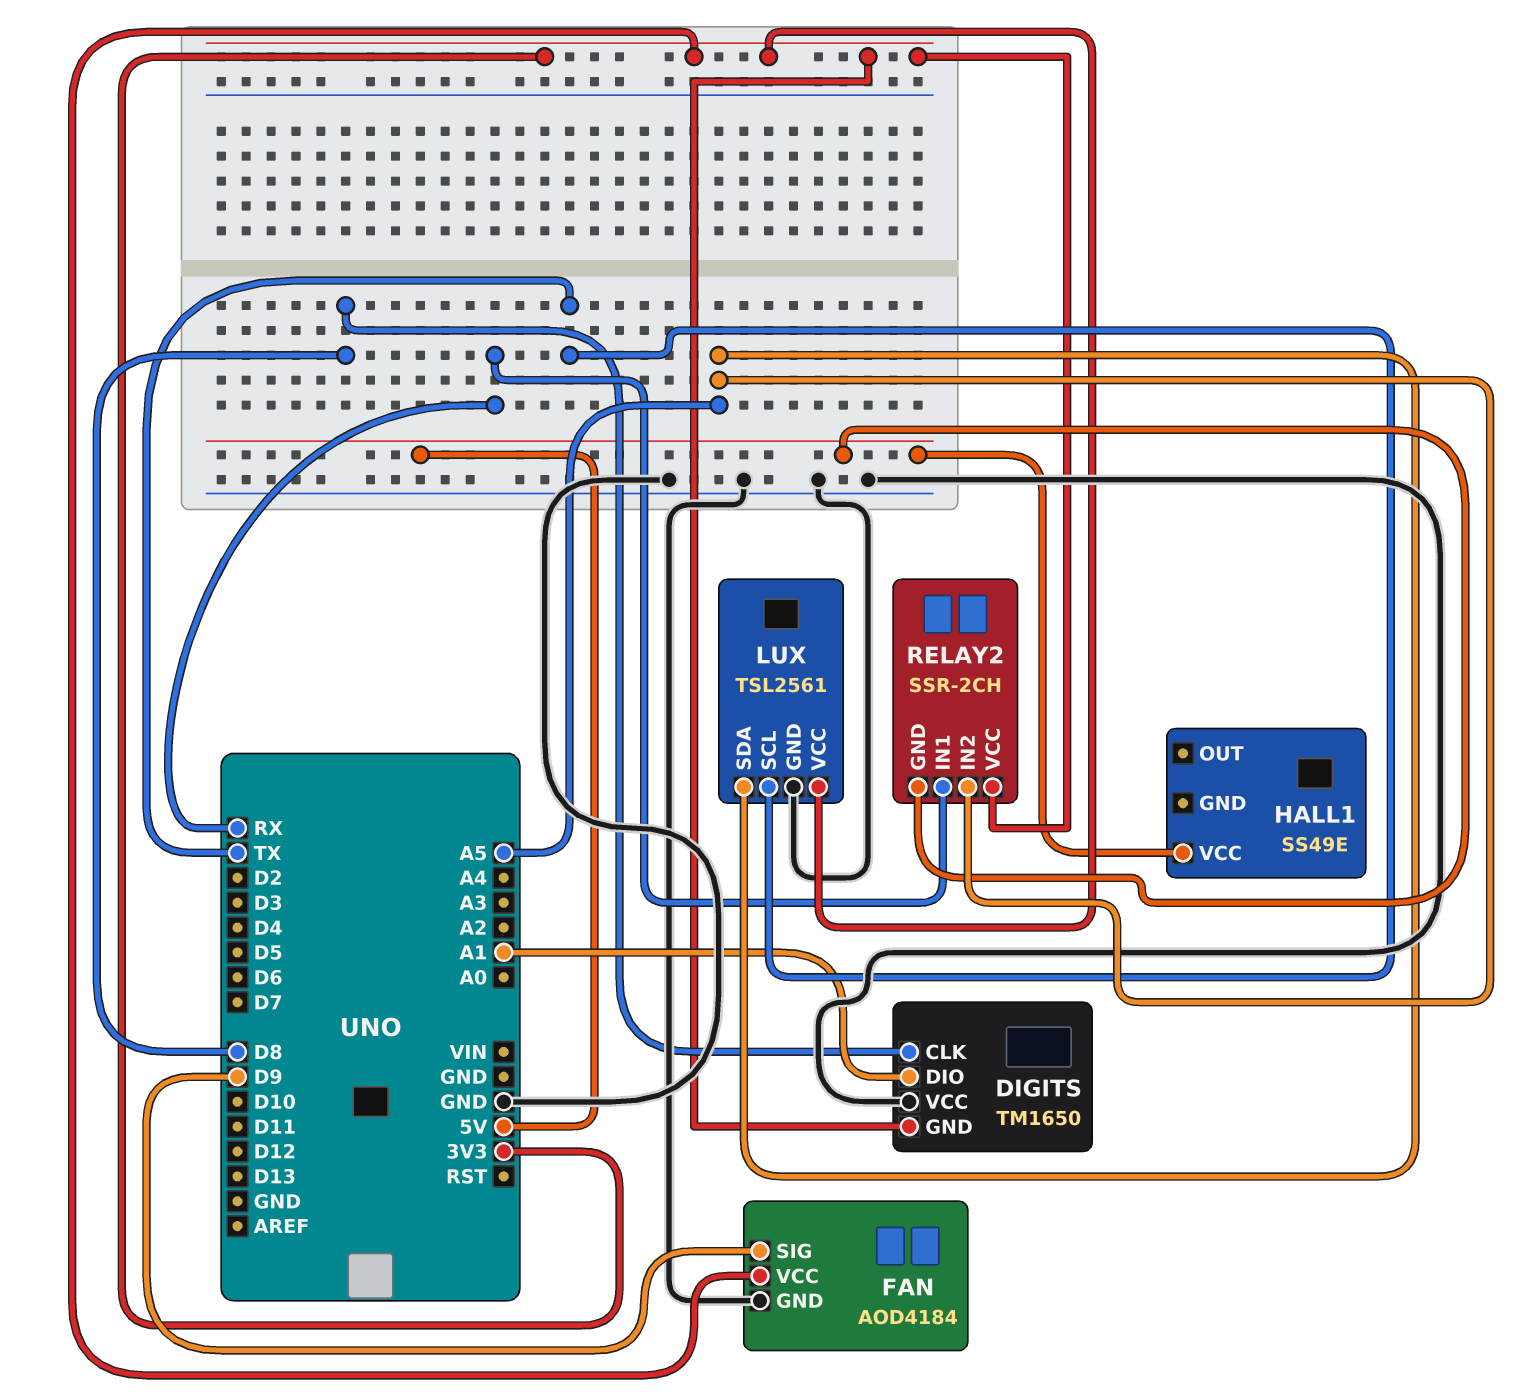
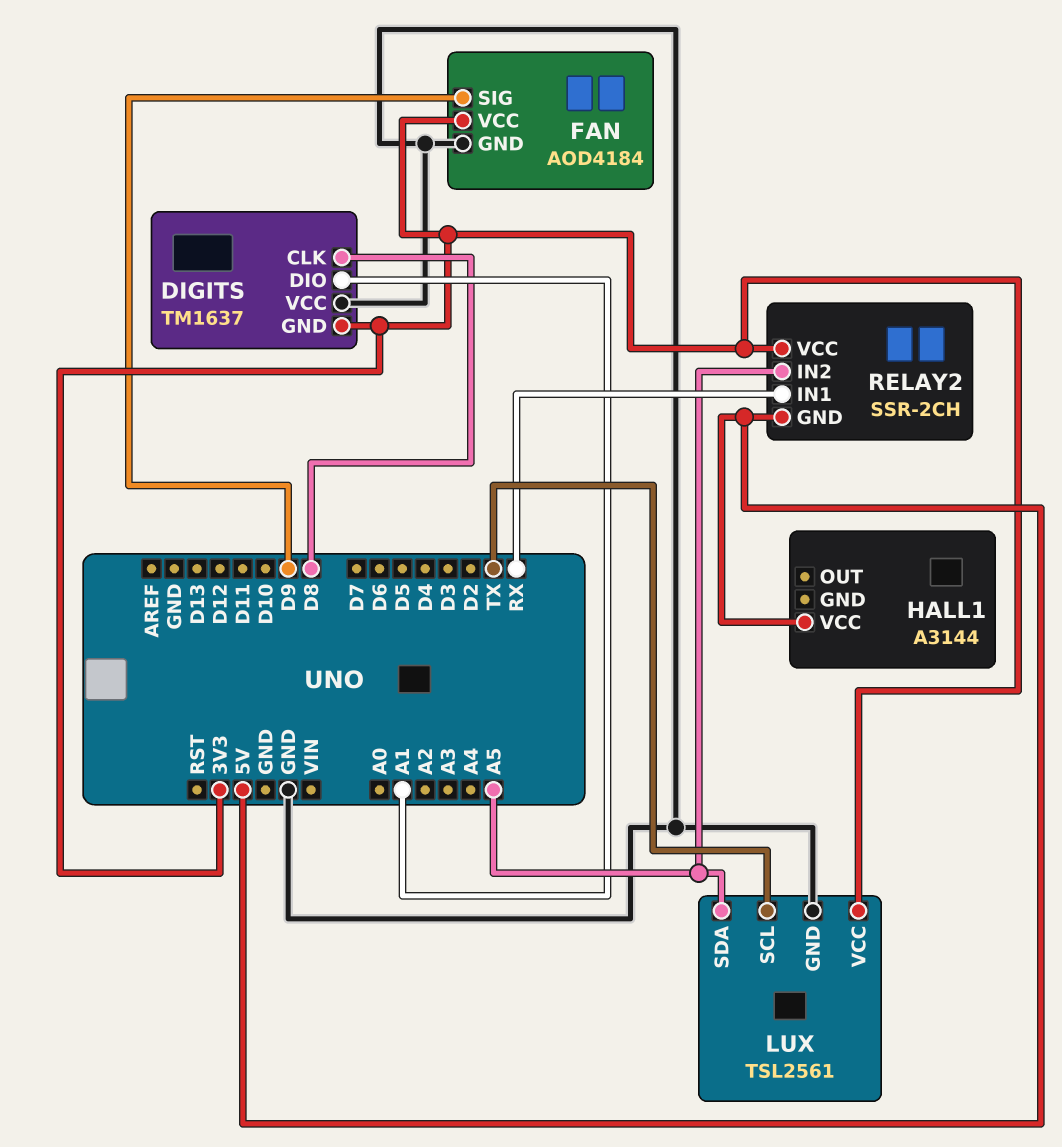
DIGITS: TM1650 -> TM1637
HALL1: SS49E -> A3144

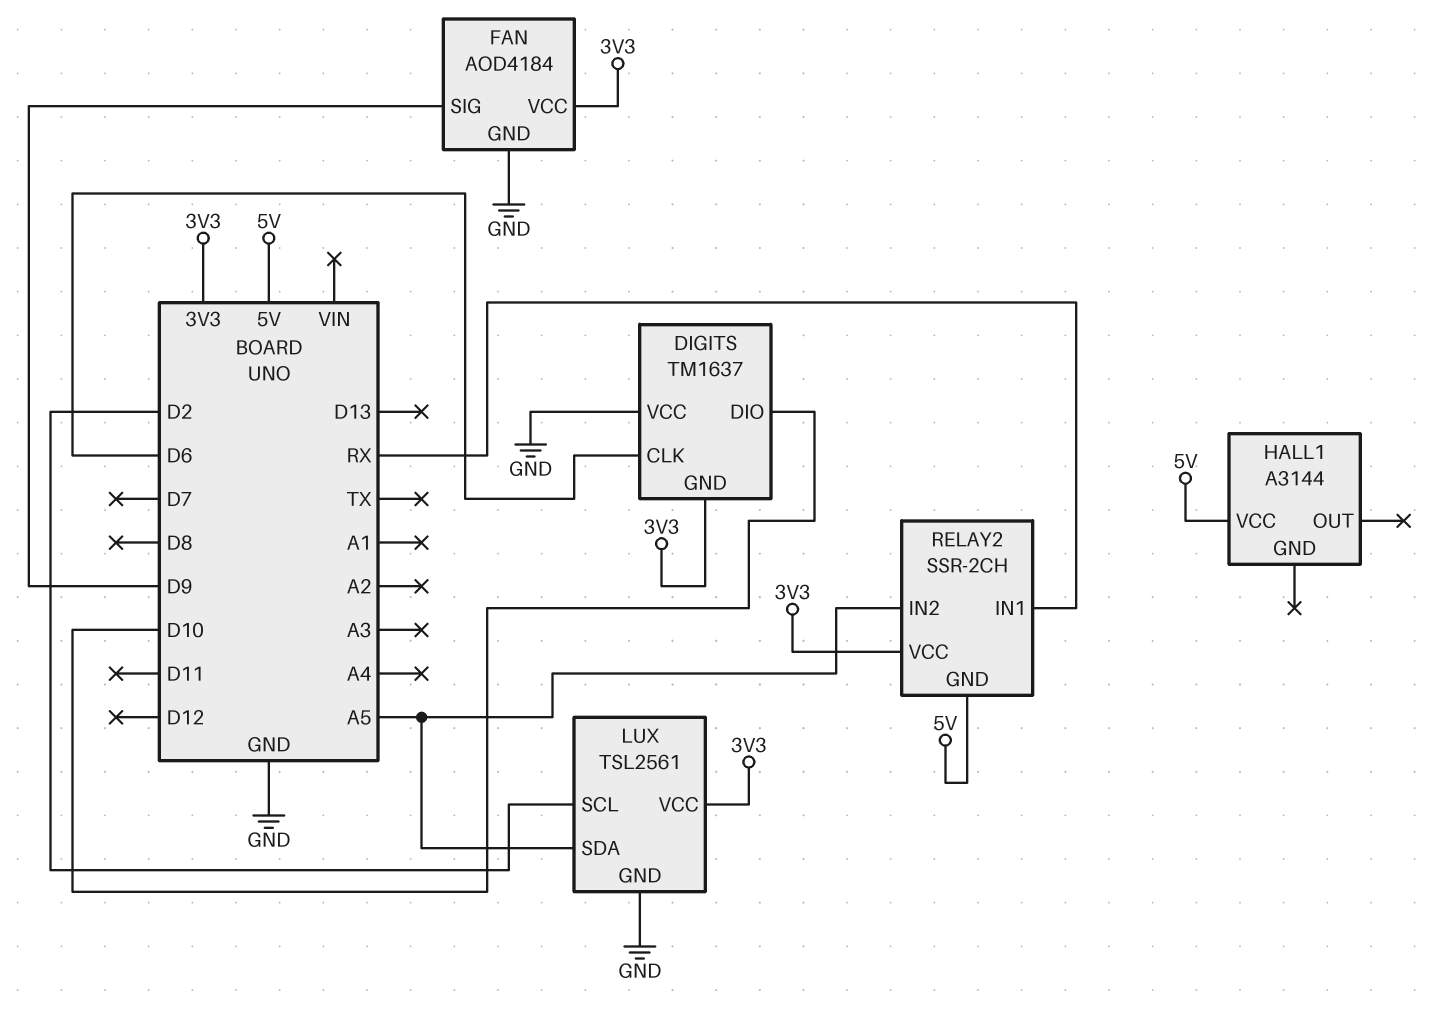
DIGITS pin CLK: D8 -> D6
DIGITS pin DIO: A1 -> D10
LUX pin SCL: TX -> D2

